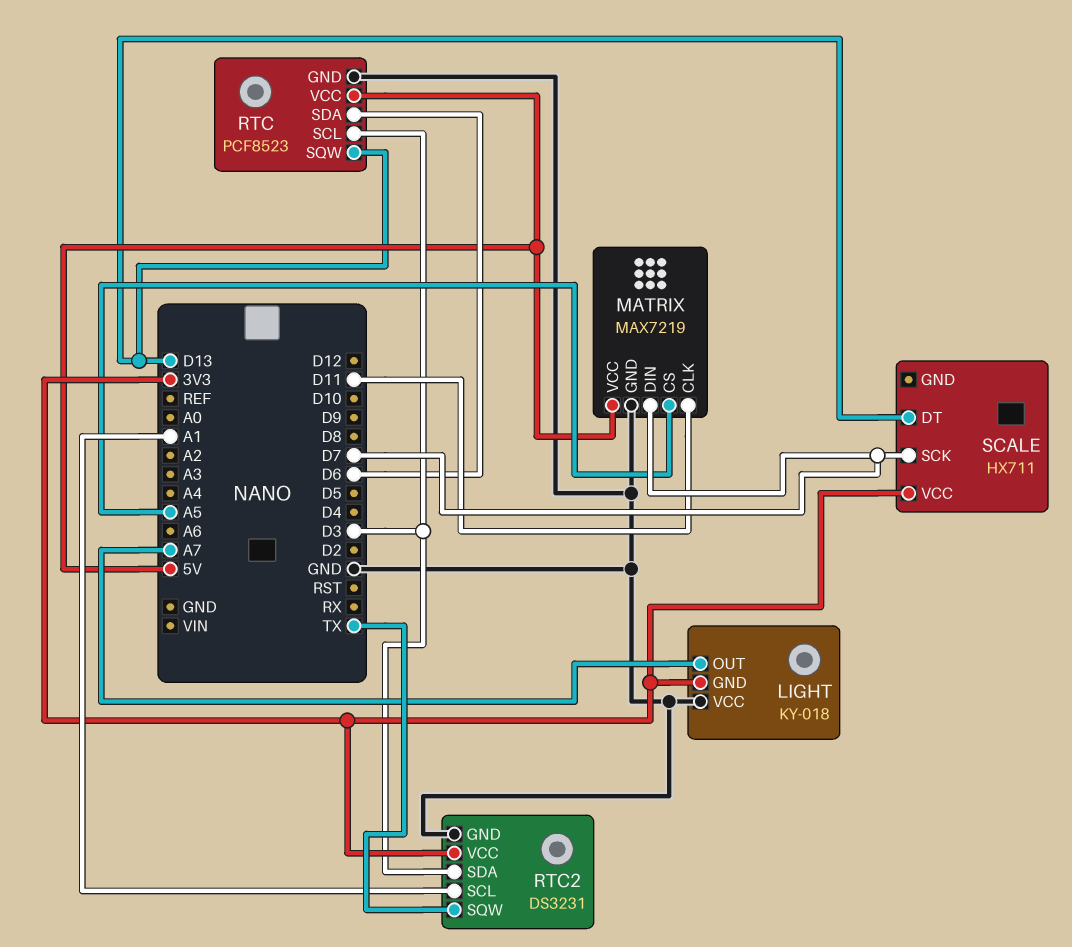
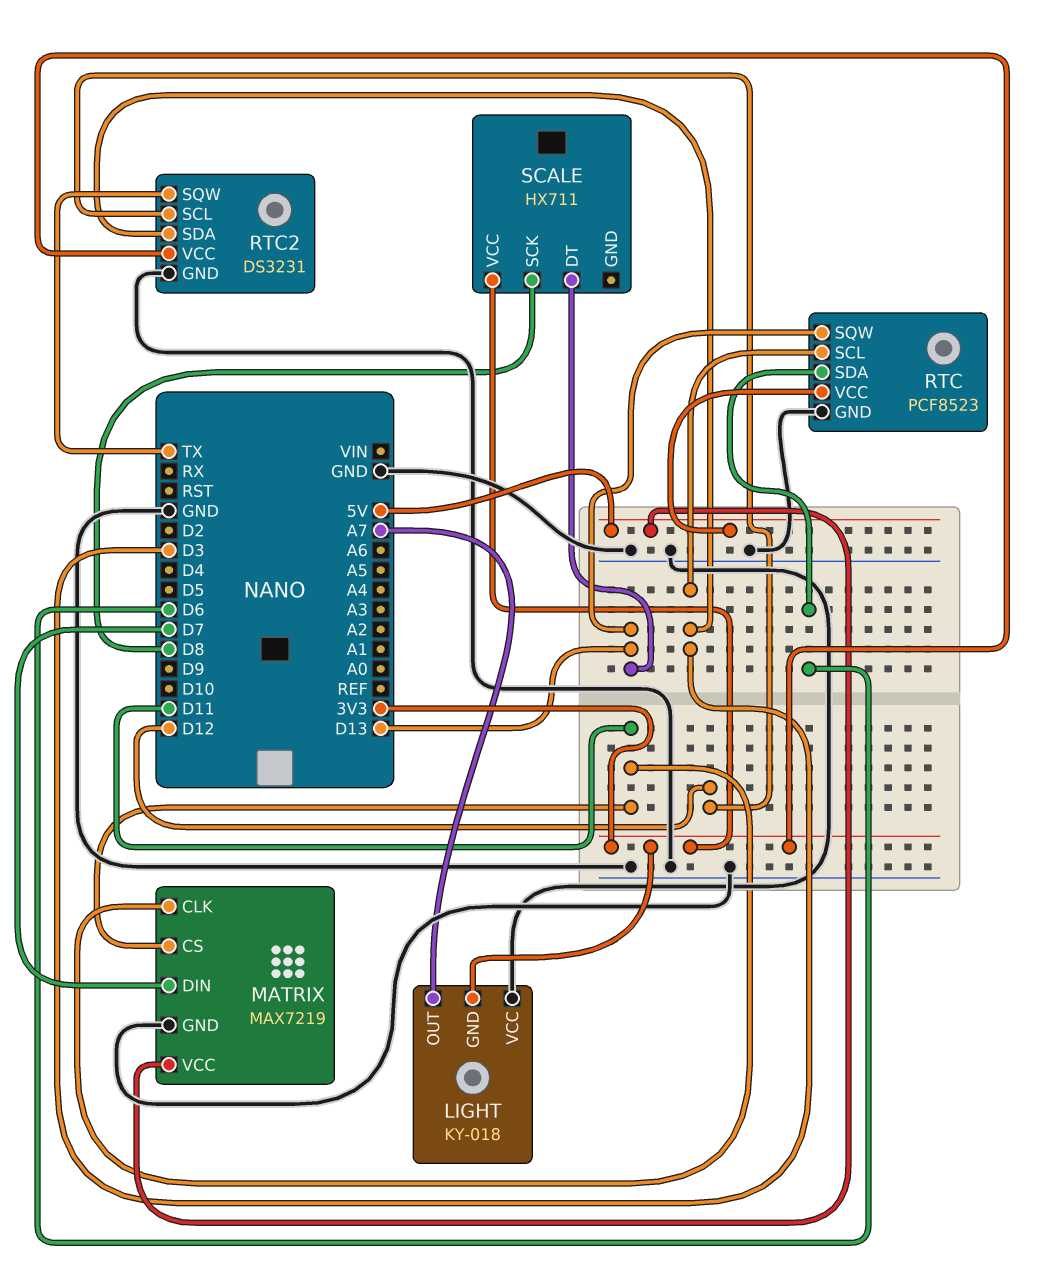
MATRIX pin CS: A5 -> D11
RTC2 pin SCL: A1 -> D12
SCALE pin SCK: D7 -> D8

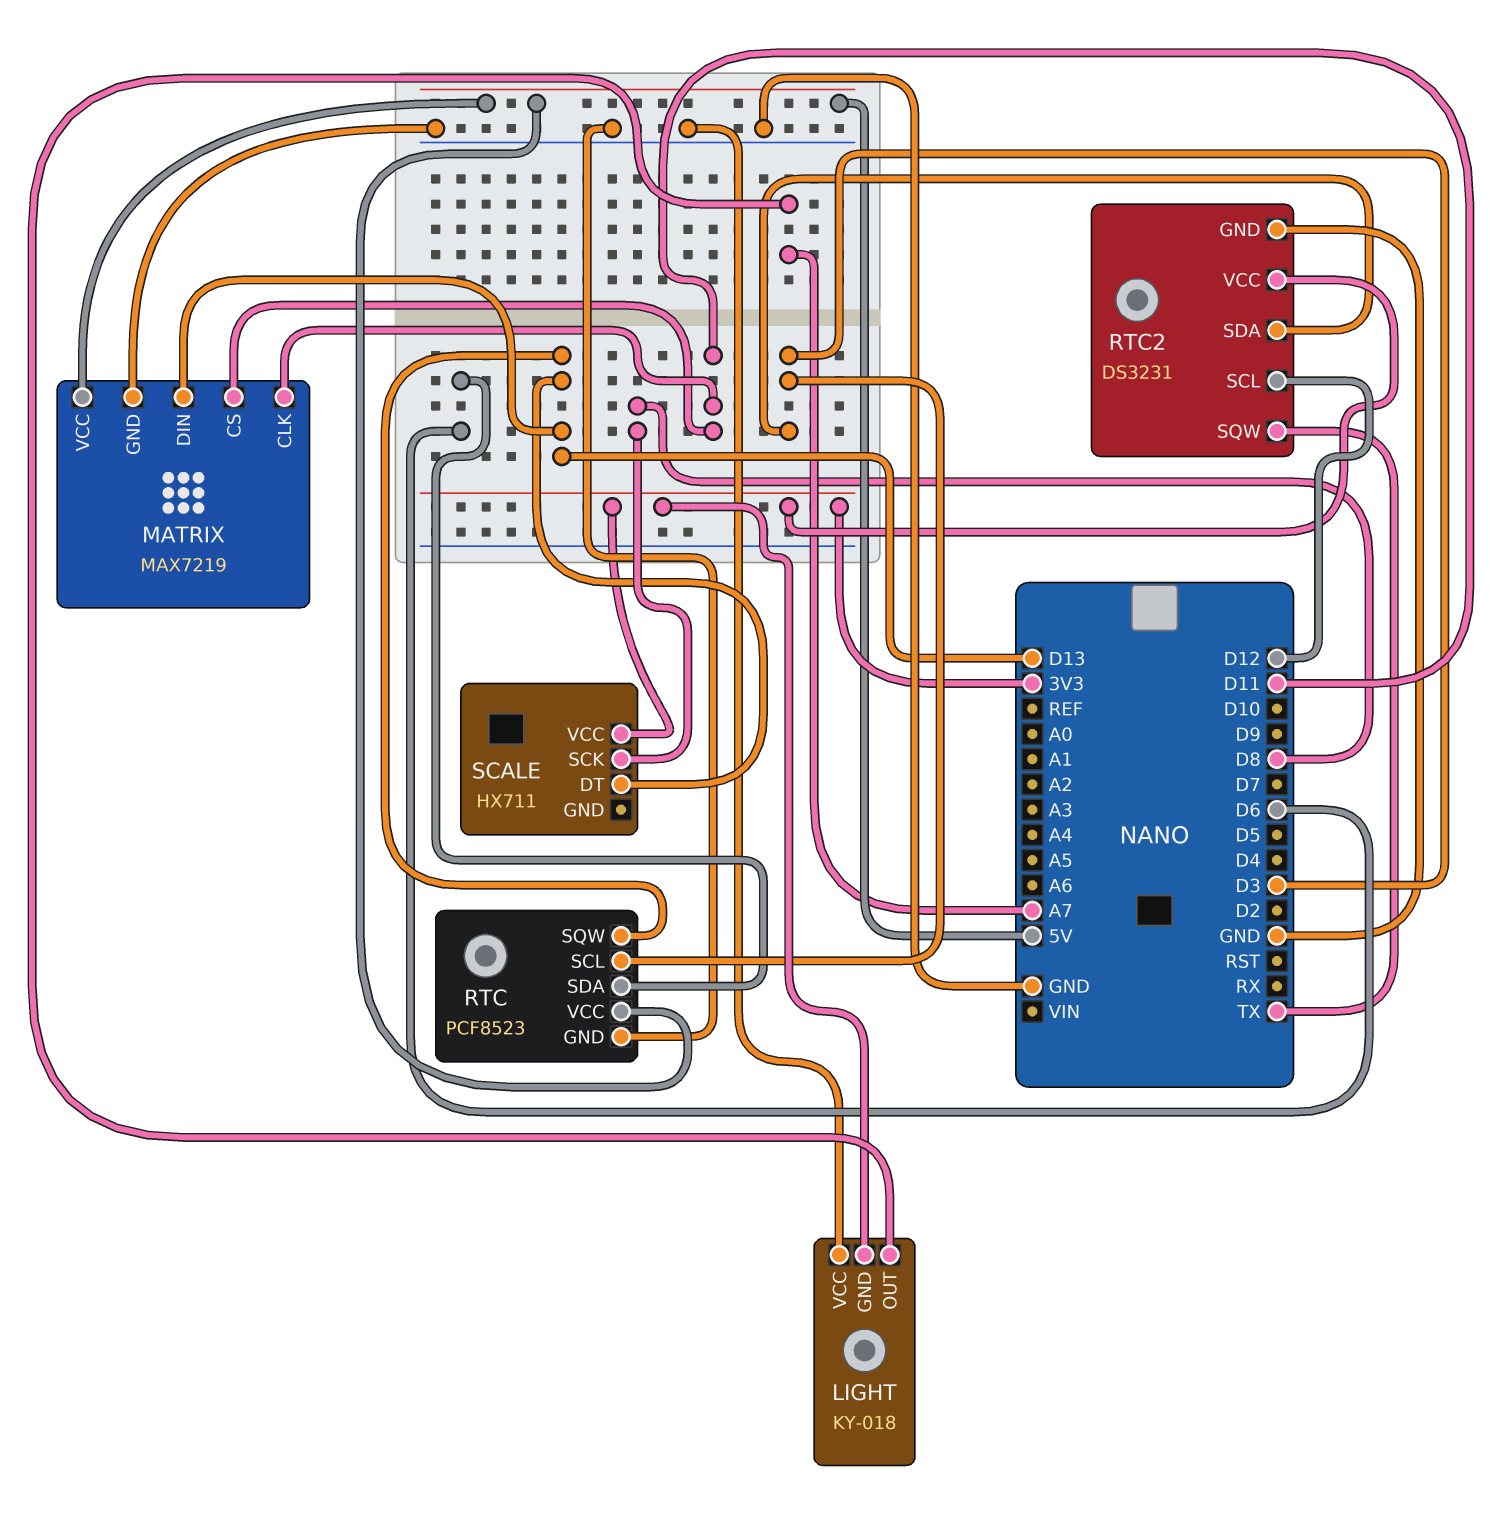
MATRIX pin DIN: D7 -> D13

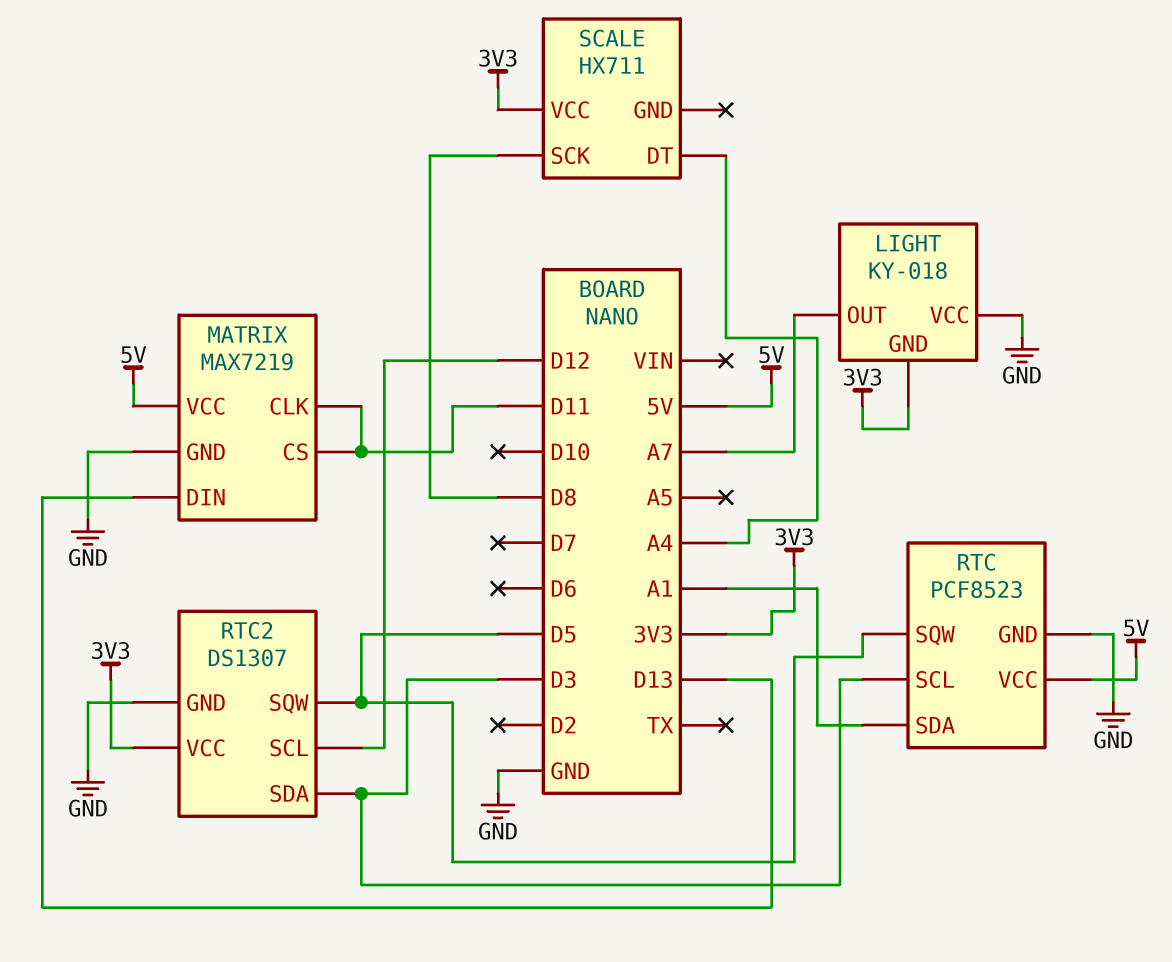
RTC pin SDA: D6 -> A1
RTC pin SQW: D13 -> D5
RTC2: DS3231 -> DS1307
RTC2 pin SQW: TX -> D5
SCALE pin DT: D13 -> A4

